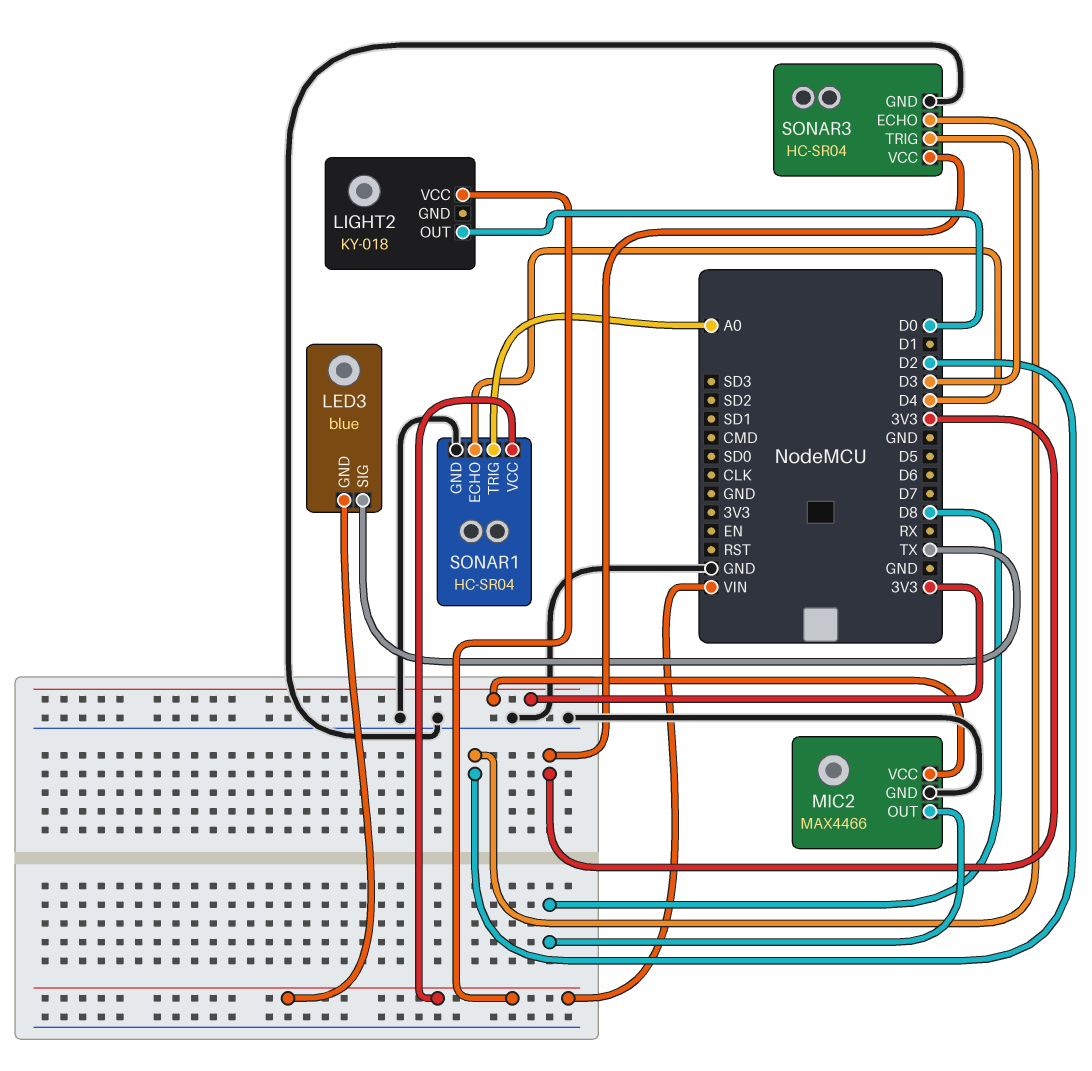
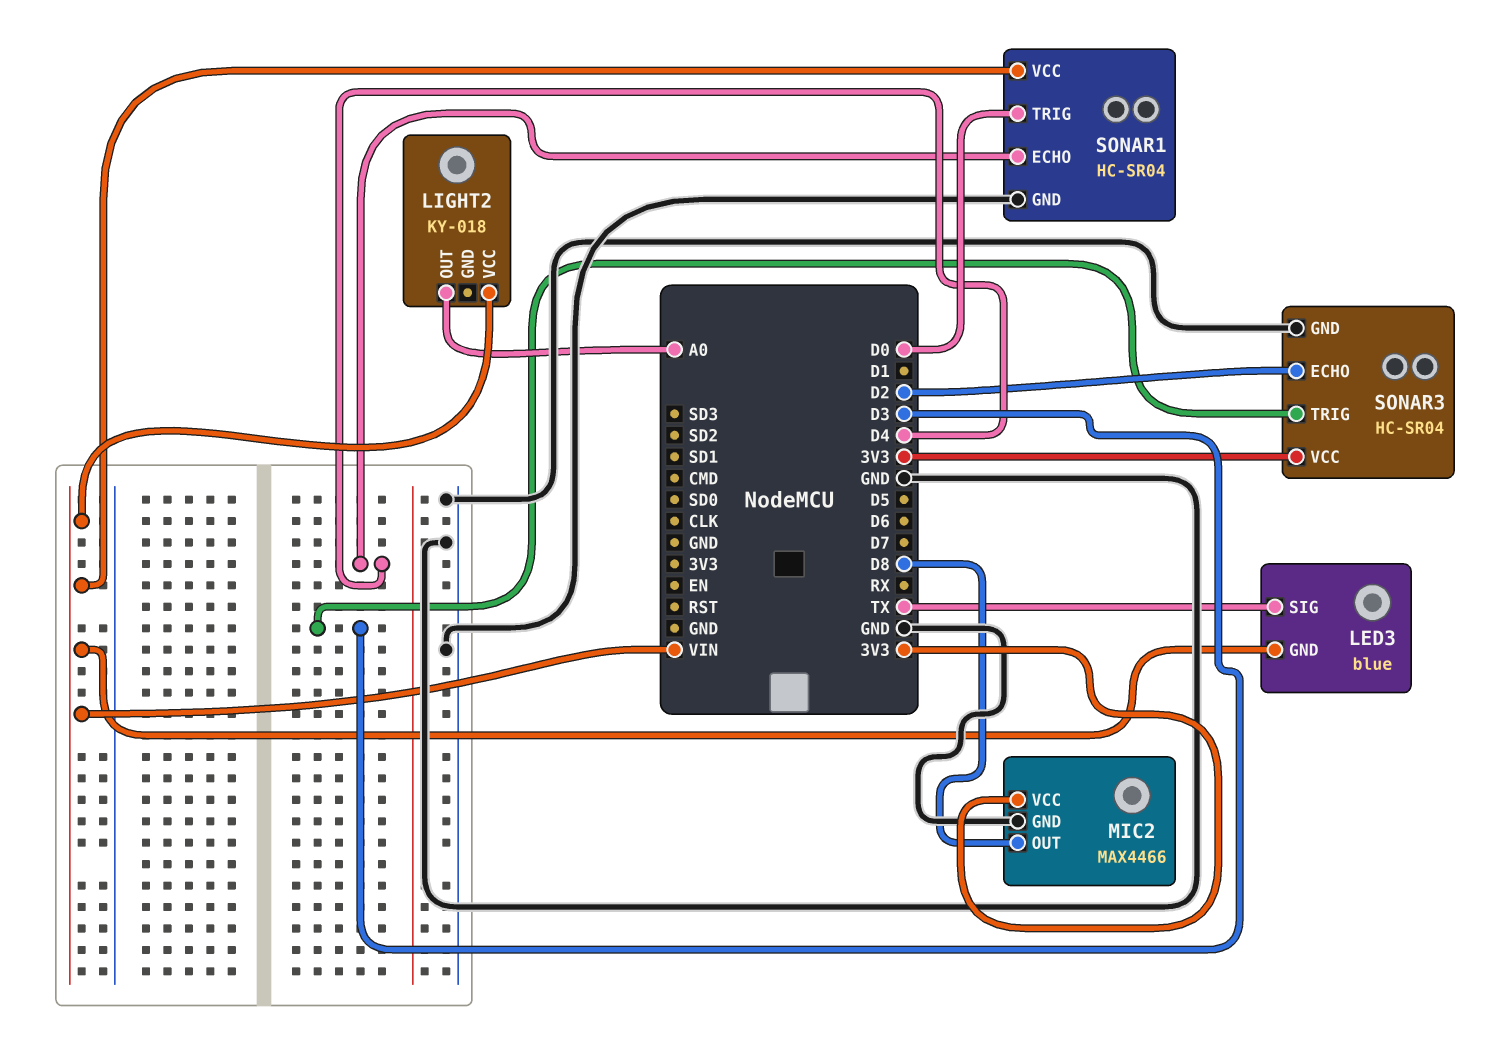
LIGHT2 pin OUT: D0 -> A0
SONAR1 pin TRIG: A0 -> D0

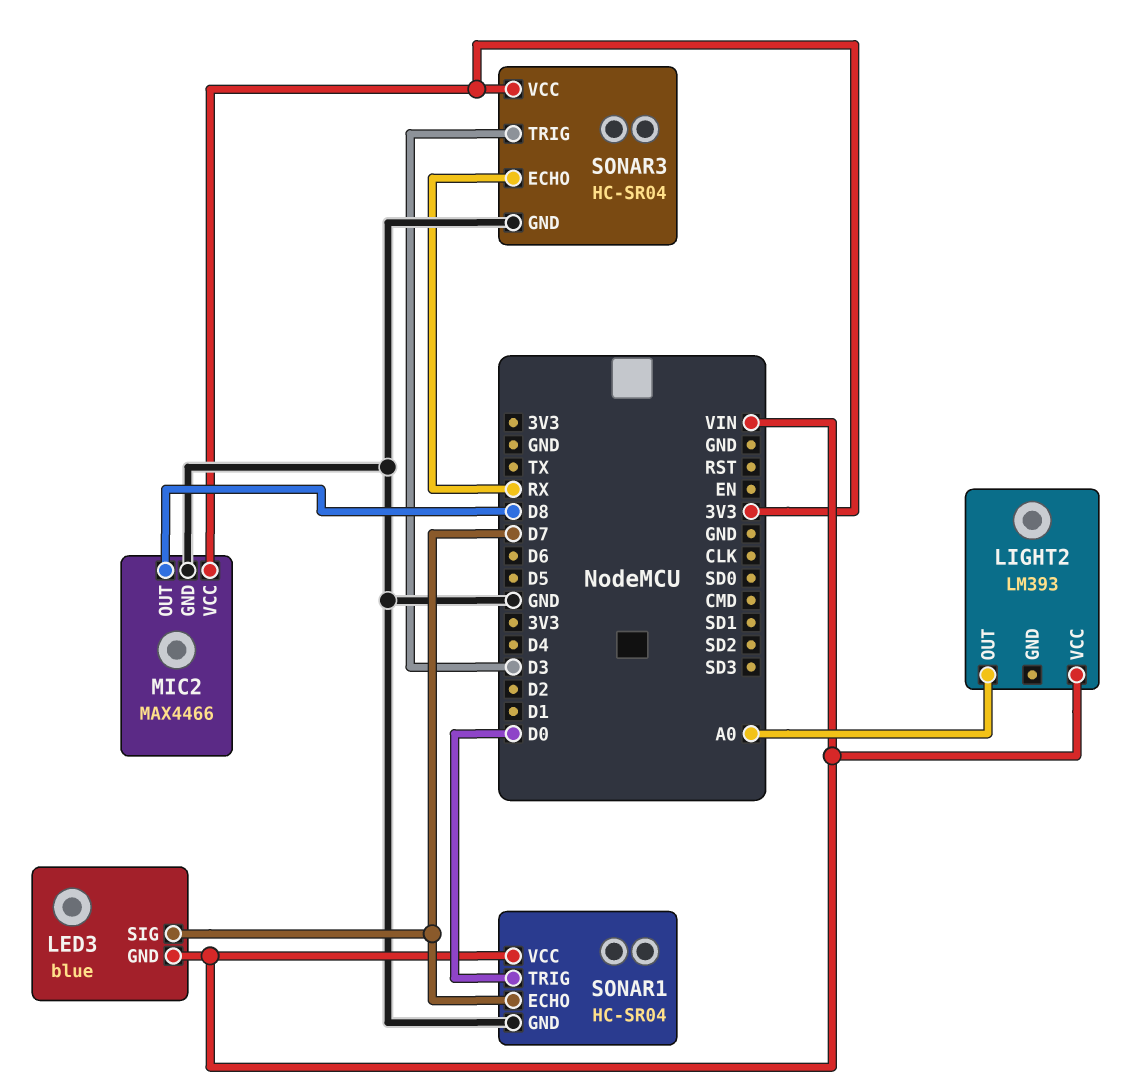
LED3 pin SIG: TX -> D7
LIGHT2: KY-018 -> LM393
SONAR1 pin ECHO: D4 -> D7
SONAR3 pin ECHO: D2 -> RX

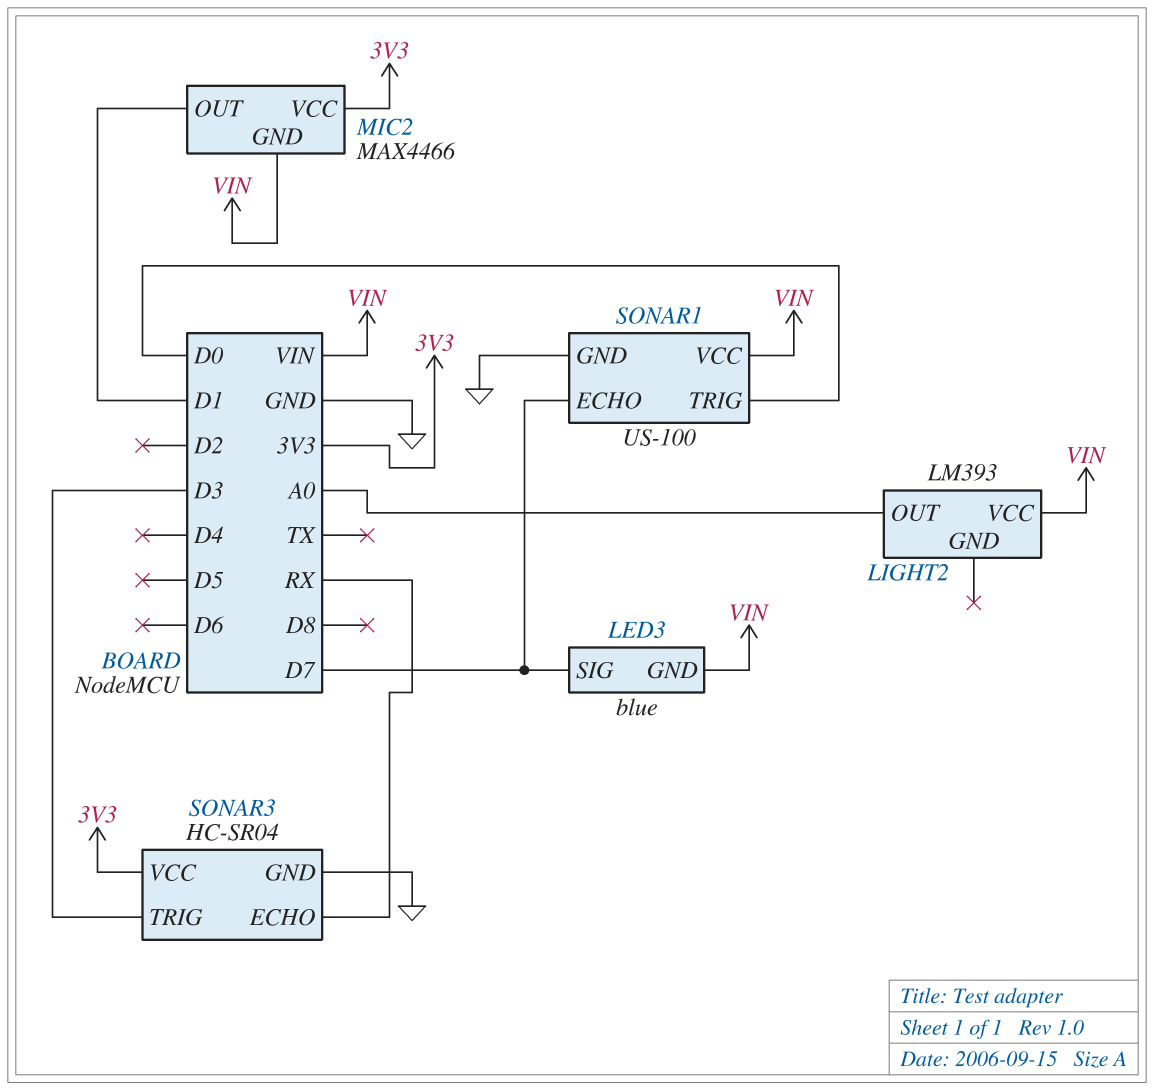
MIC2 pin GND: GND -> VIN
MIC2 pin OUT: D8 -> D1
SONAR1: HC-SR04 -> US-100

